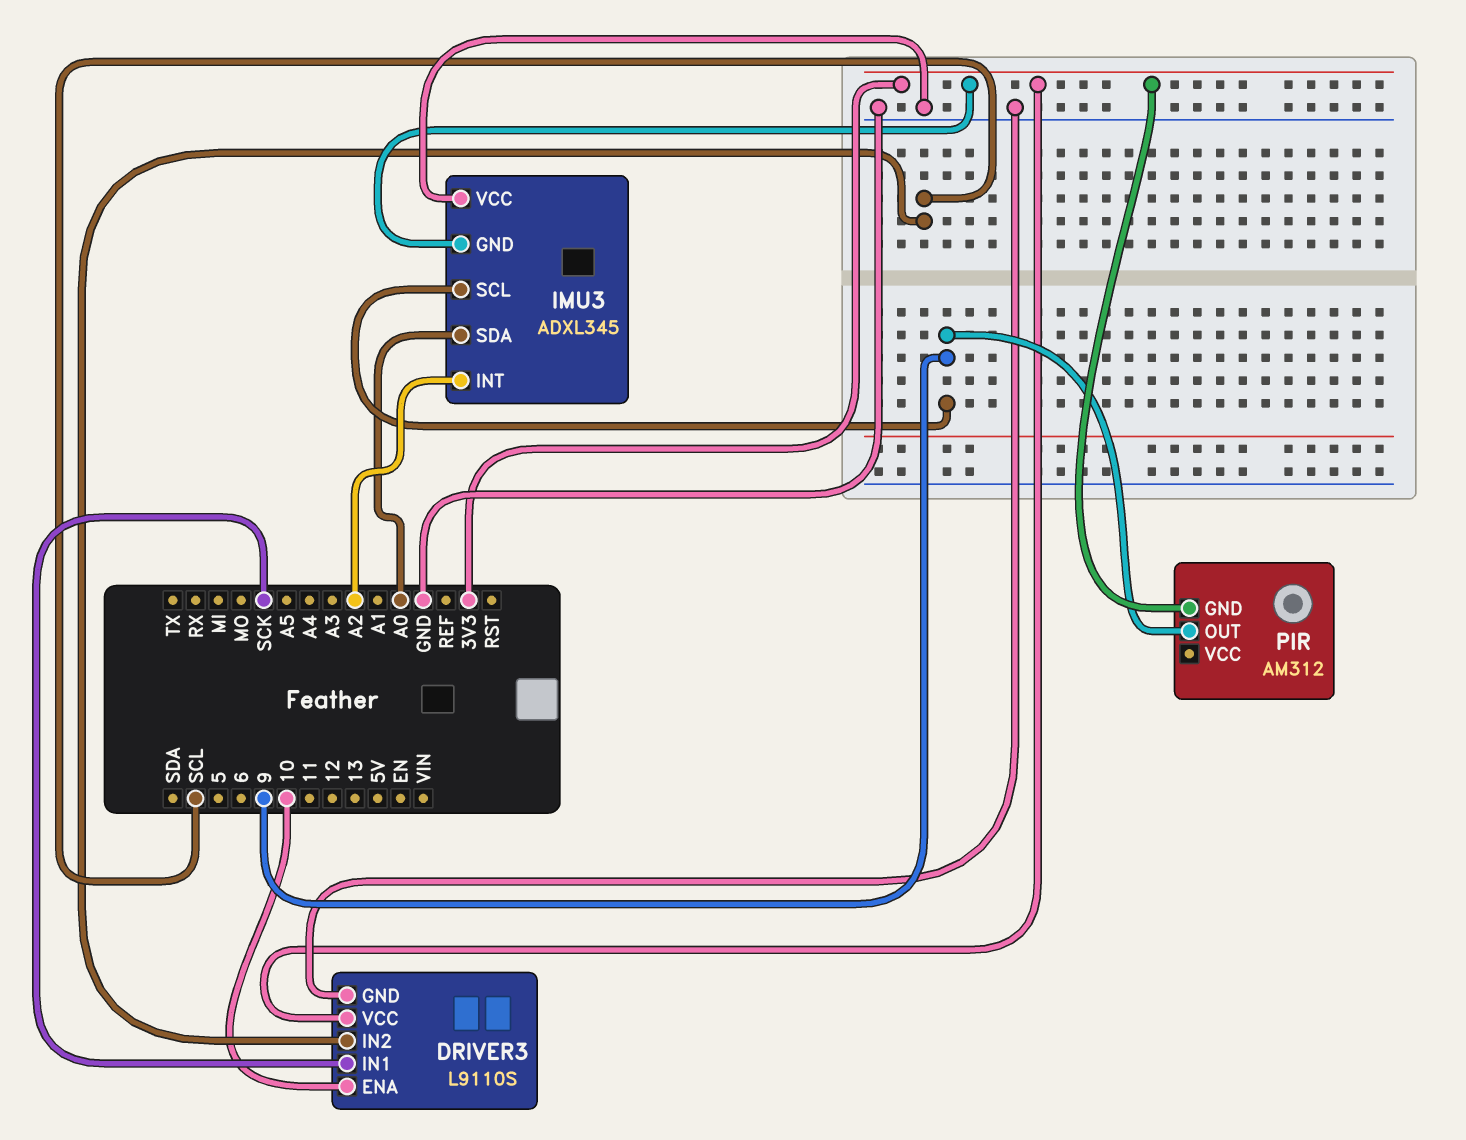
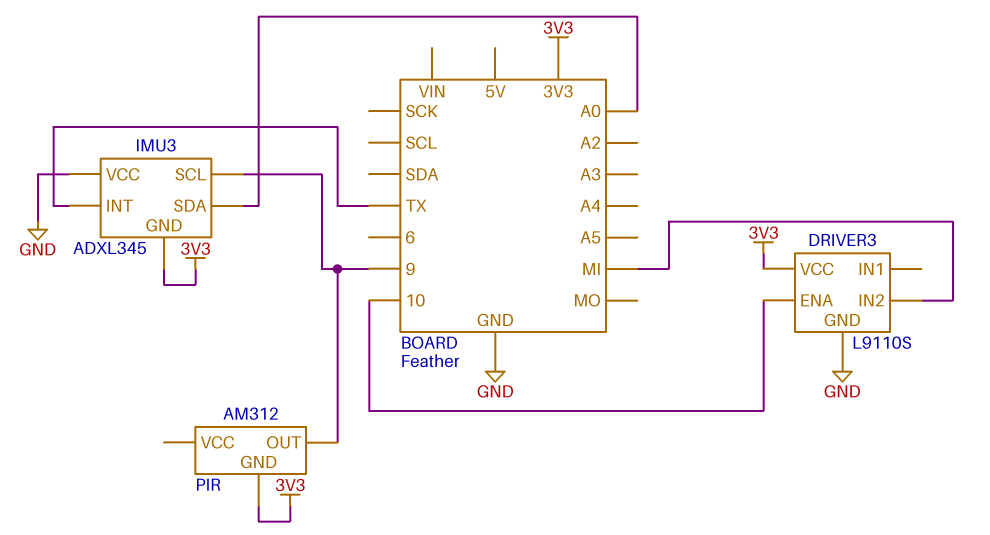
DRIVER3 pin IN1: SCK -> none
DRIVER3 pin IN2: SCL -> MI
IMU3 pin INT: A2 -> TX

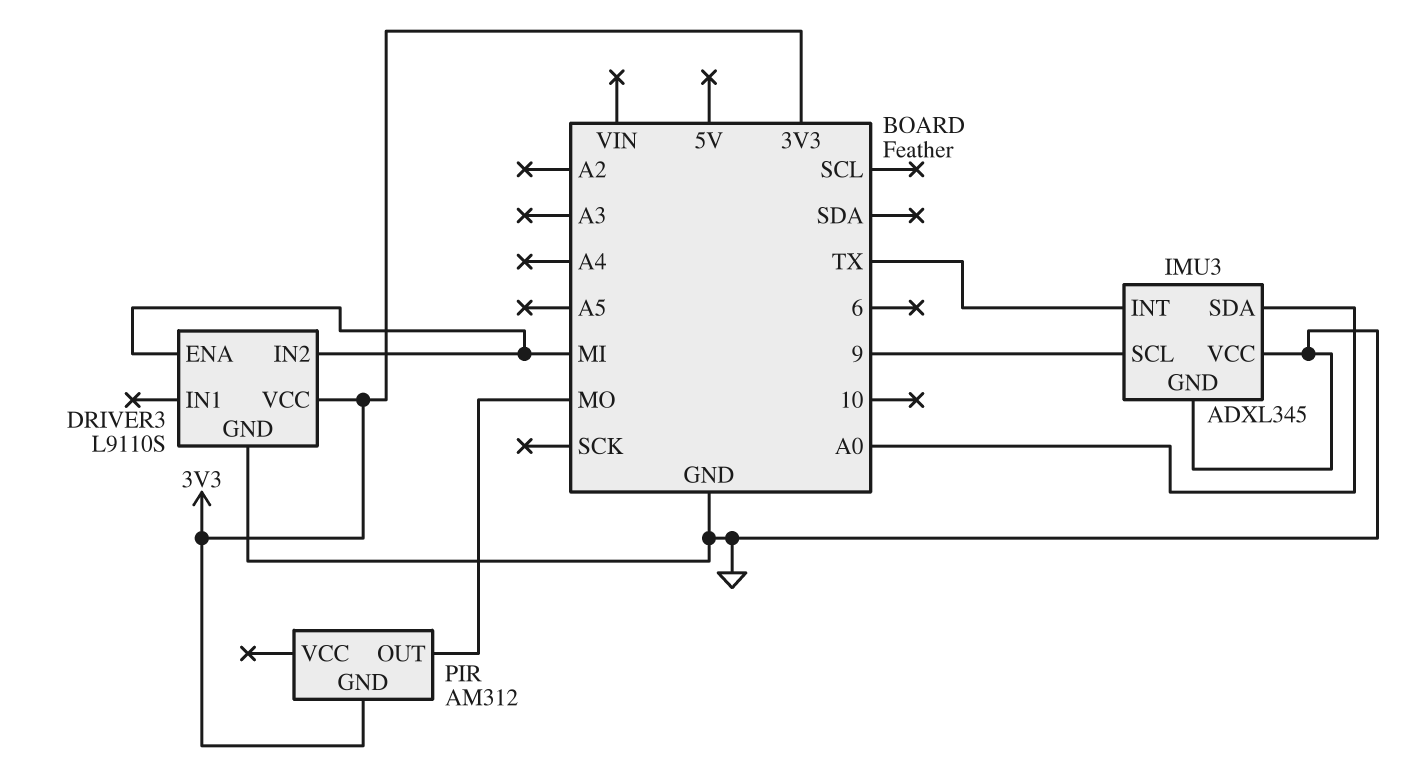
DRIVER3 pin ENA: 10 -> MI
IMU3 pin GND: 3V3 -> GND
PIR pin OUT: 9 -> MO

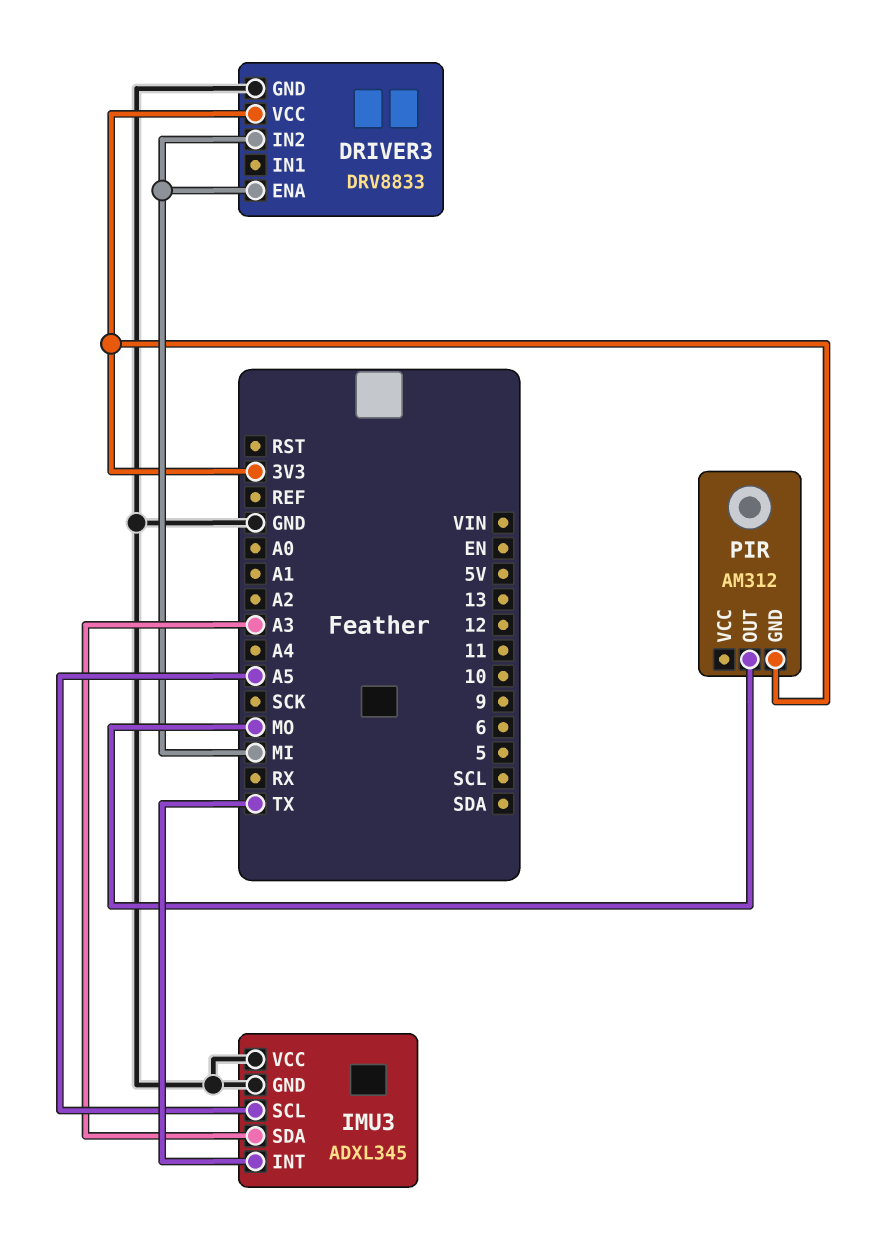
DRIVER3: L9110S -> DRV8833
IMU3 pin SCL: 9 -> A5
IMU3 pin SDA: A0 -> A3

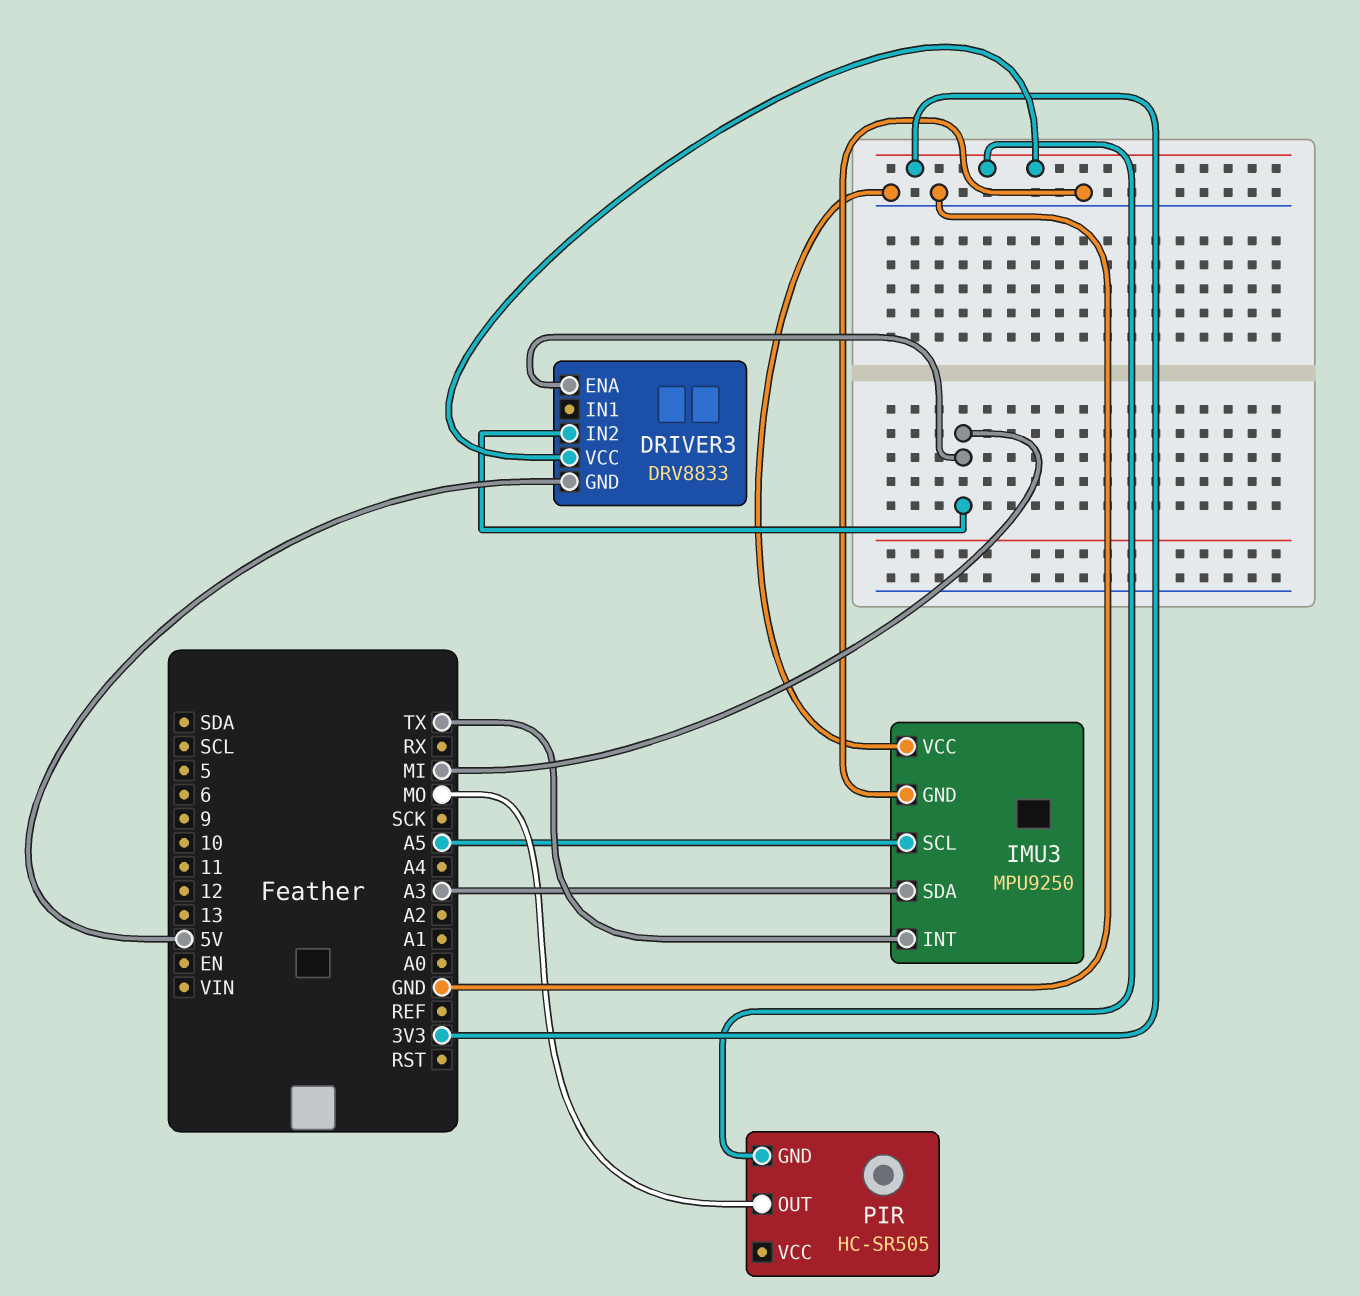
DRIVER3 pin GND: GND -> 5V
IMU3: ADXL345 -> MPU9250
PIR: AM312 -> HC-SR505

